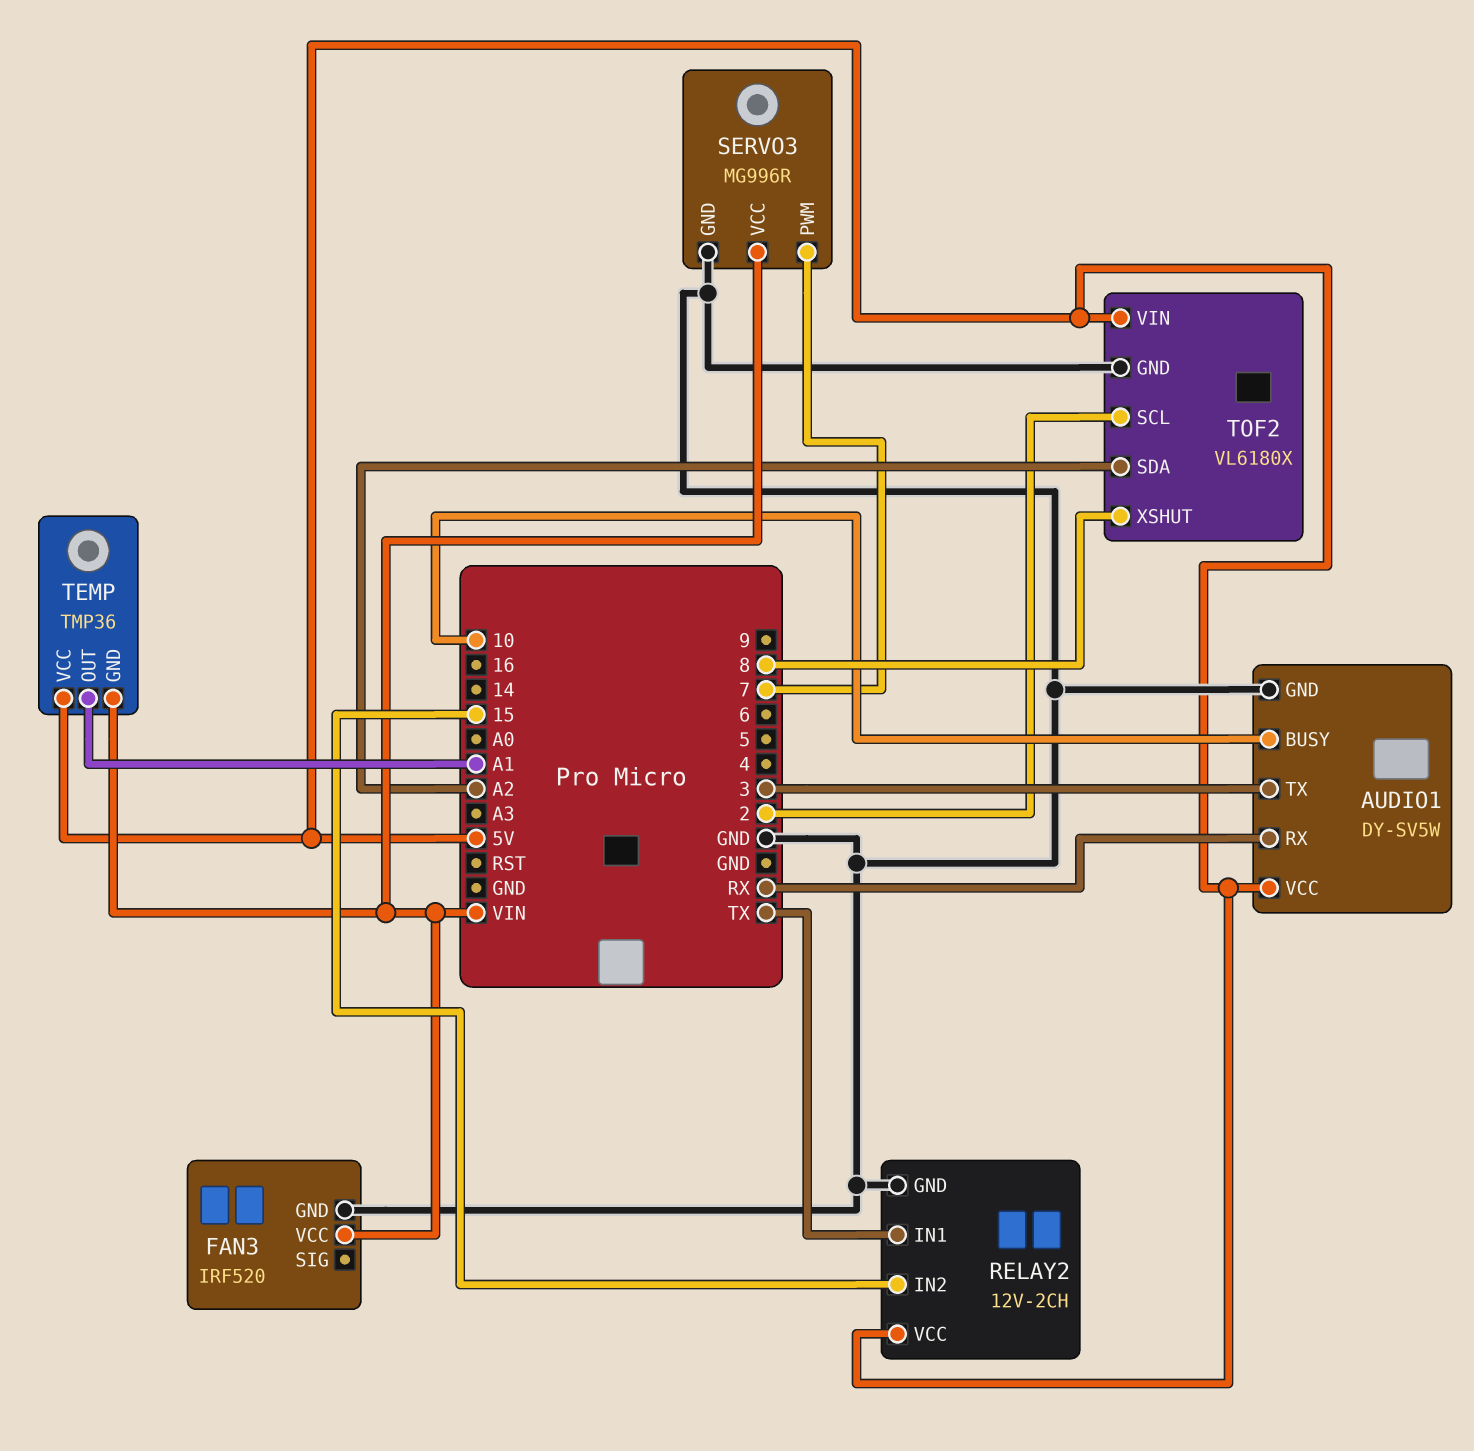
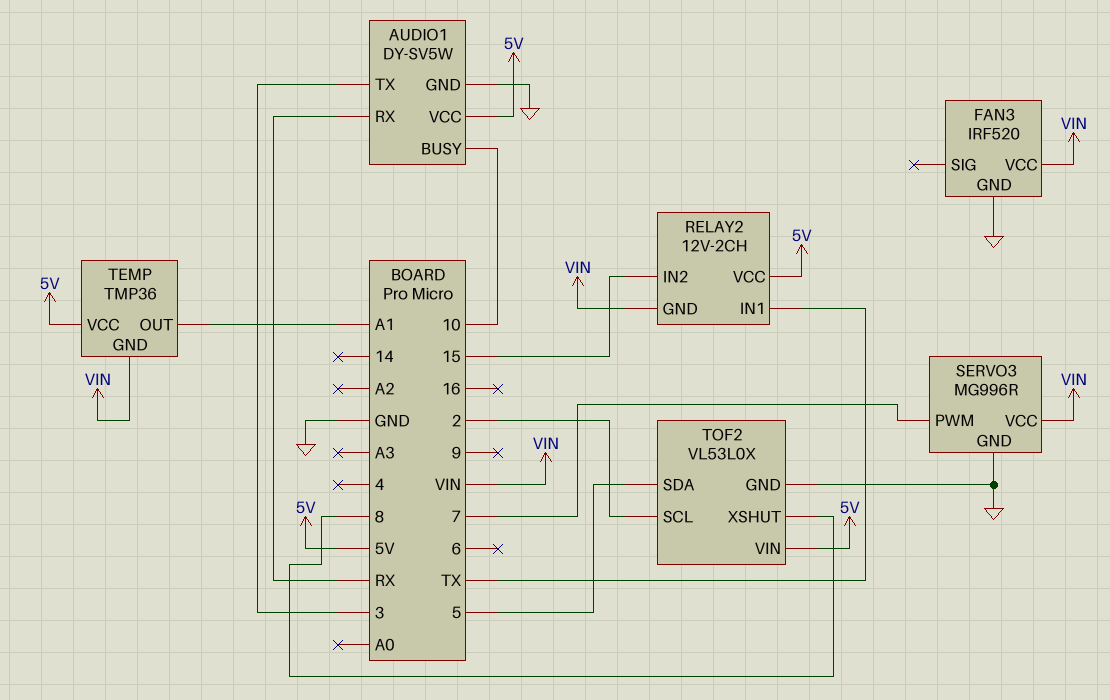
RELAY2 pin GND: GND -> VIN
TOF2: VL6180X -> VL53L0X
TOF2 pin SDA: A2 -> 5

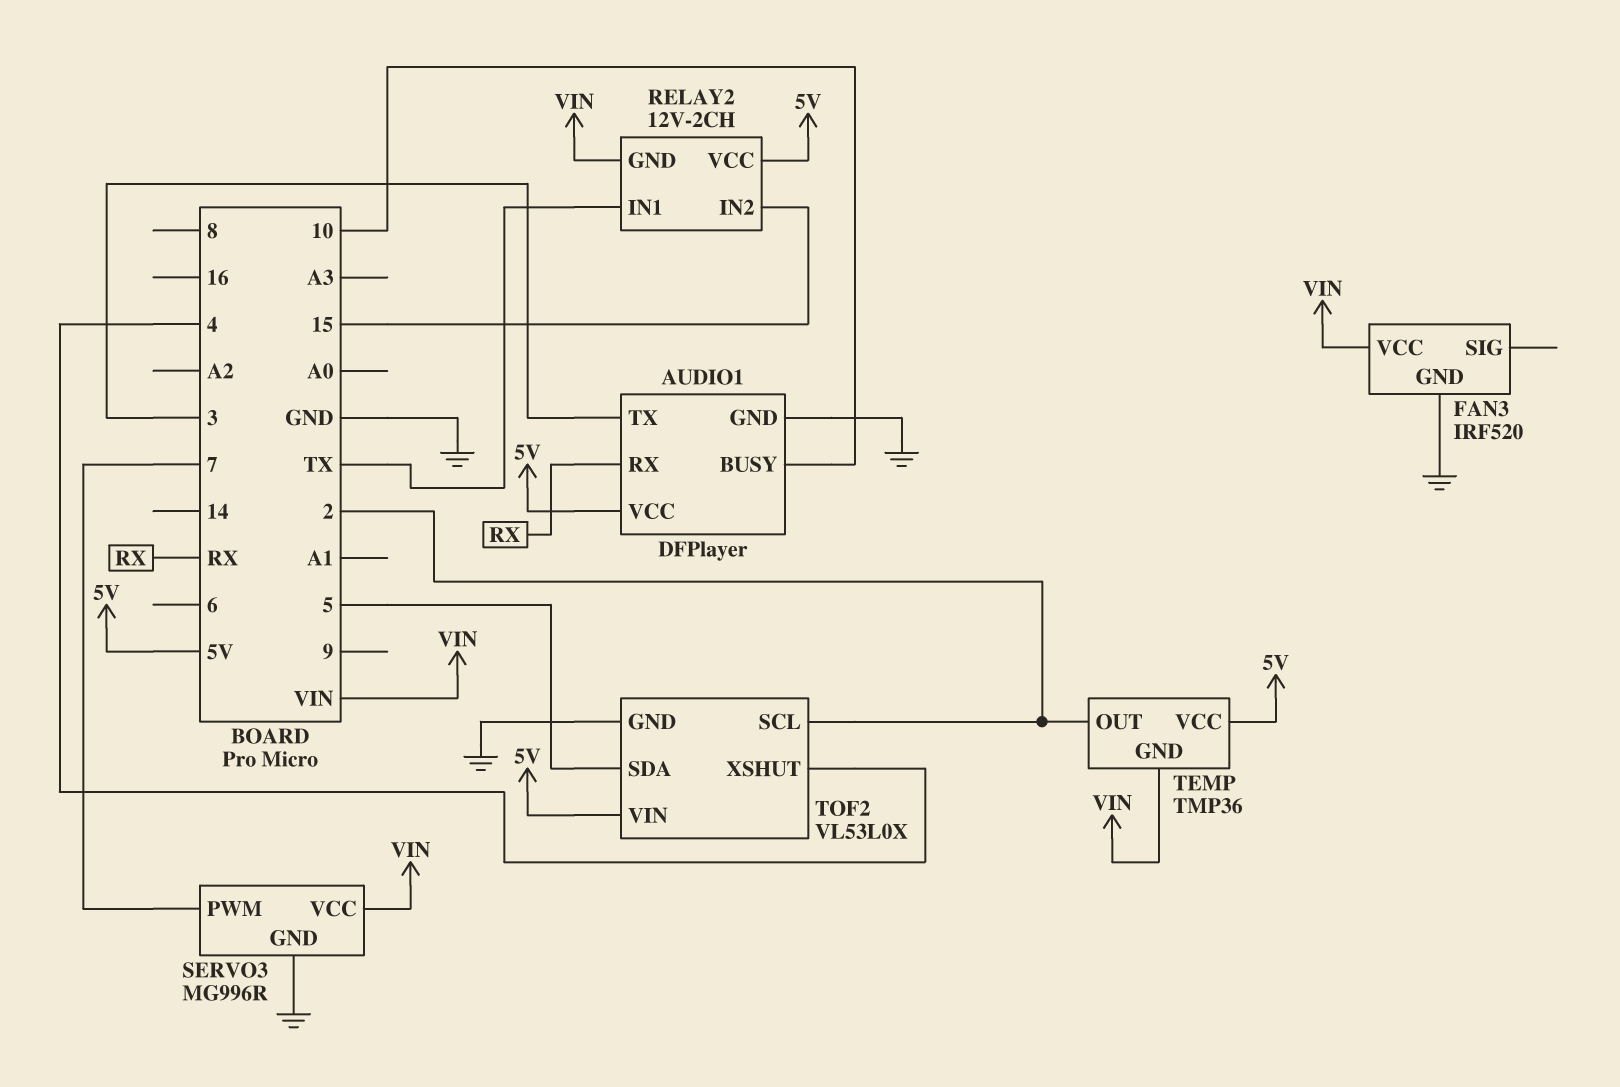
AUDIO1: DY-SV5W -> DFPlayer
TEMP pin OUT: A1 -> 2
TOF2 pin XSHUT: 8 -> 4

